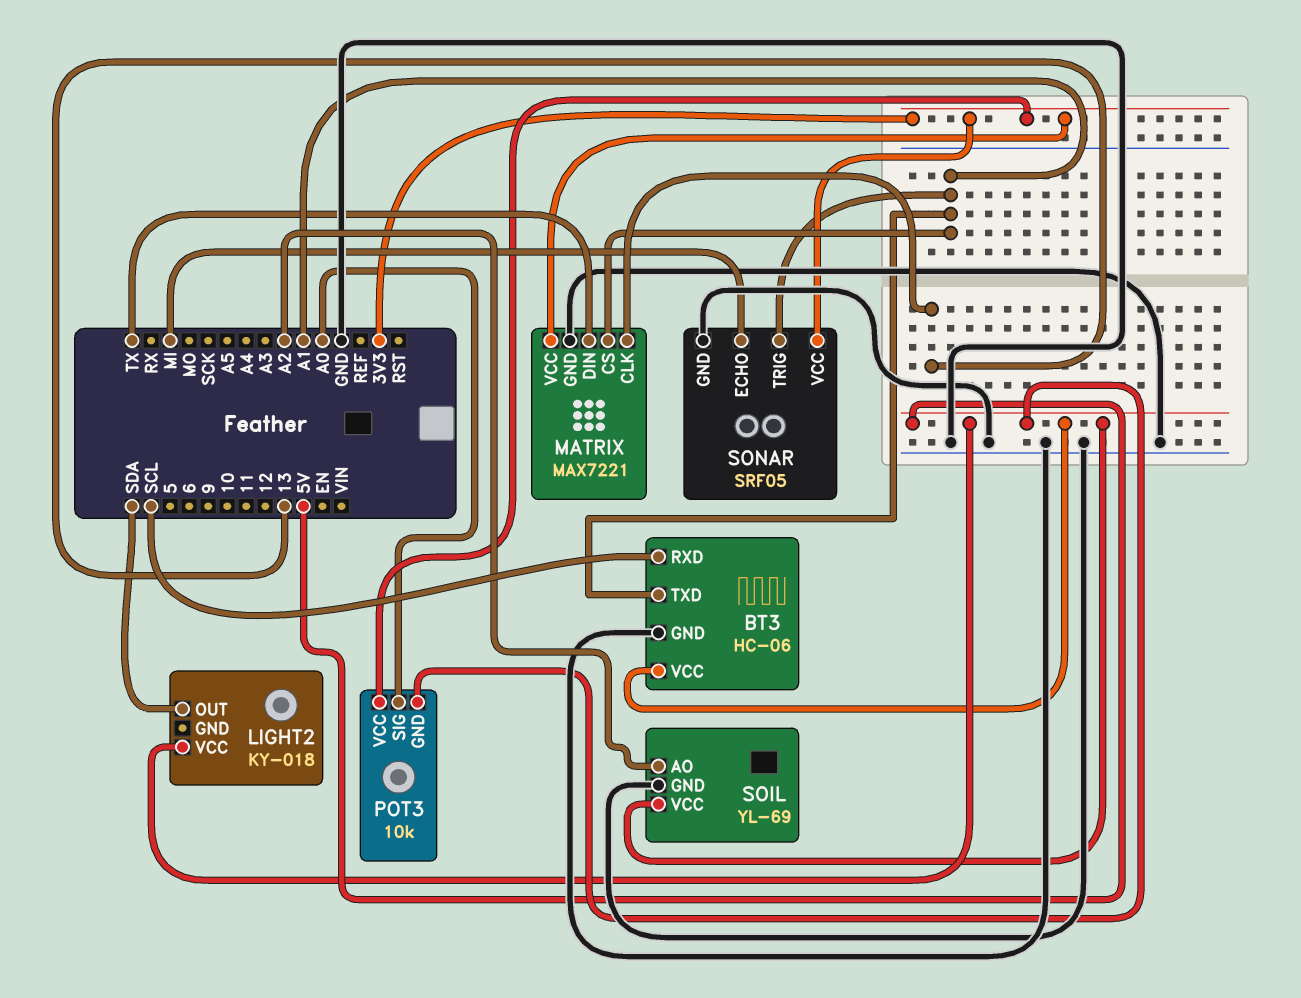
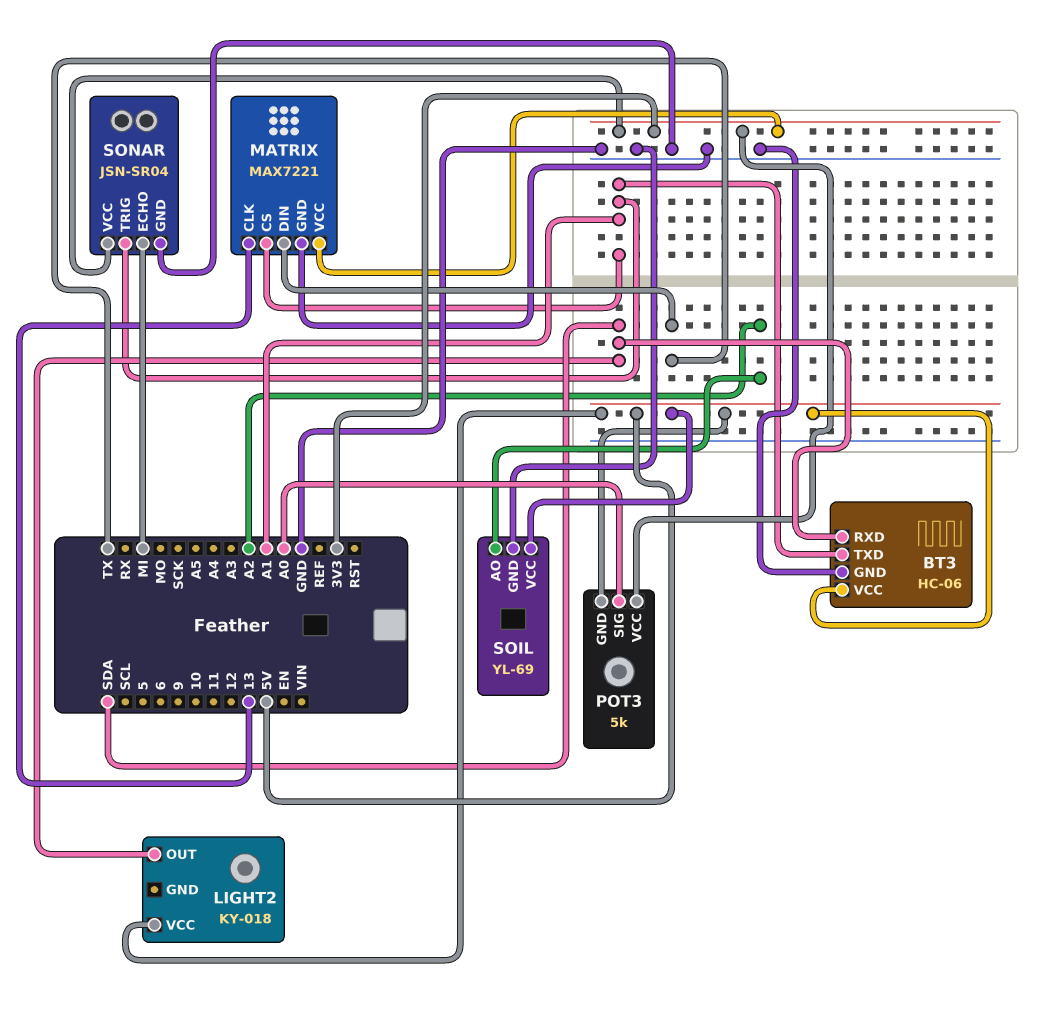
BT3 pin RXD: SCL -> SDA
POT3: 10k -> 5k
SONAR: SRF05 -> JSN-SR04

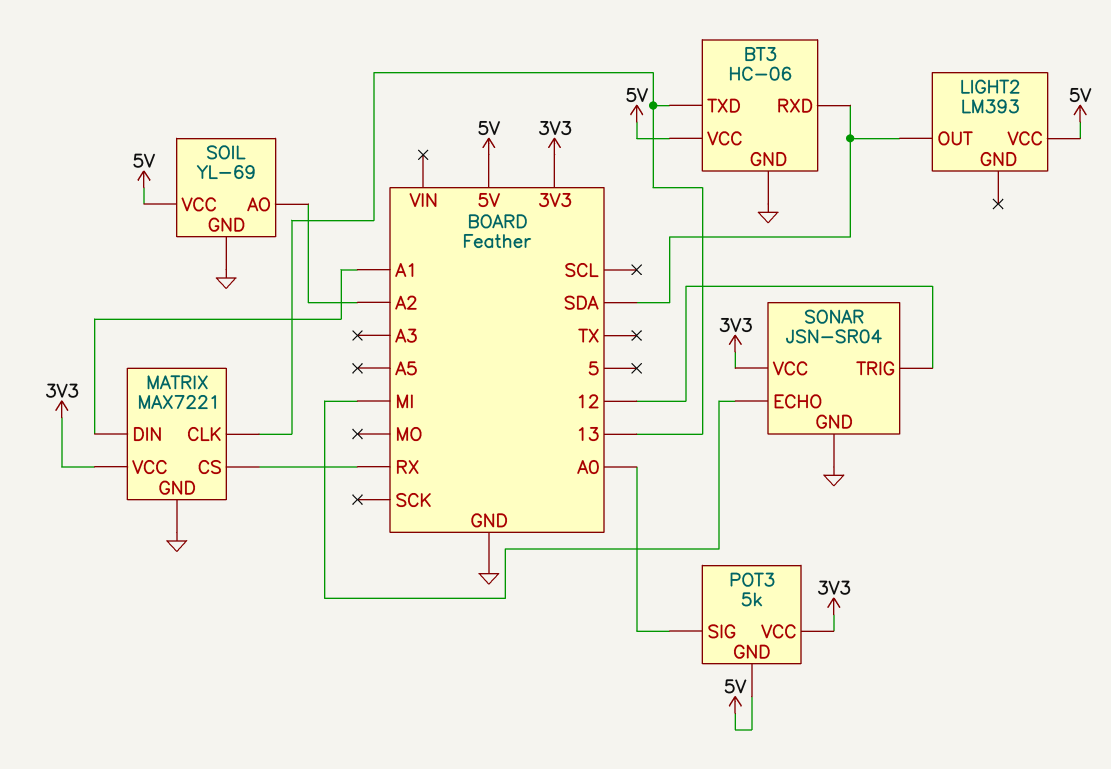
BT3 pin TXD: A1 -> 13
LIGHT2: KY-018 -> LM393
MATRIX pin CS: A1 -> RX
MATRIX pin DIN: TX -> A1
SONAR pin TRIG: A1 -> 12

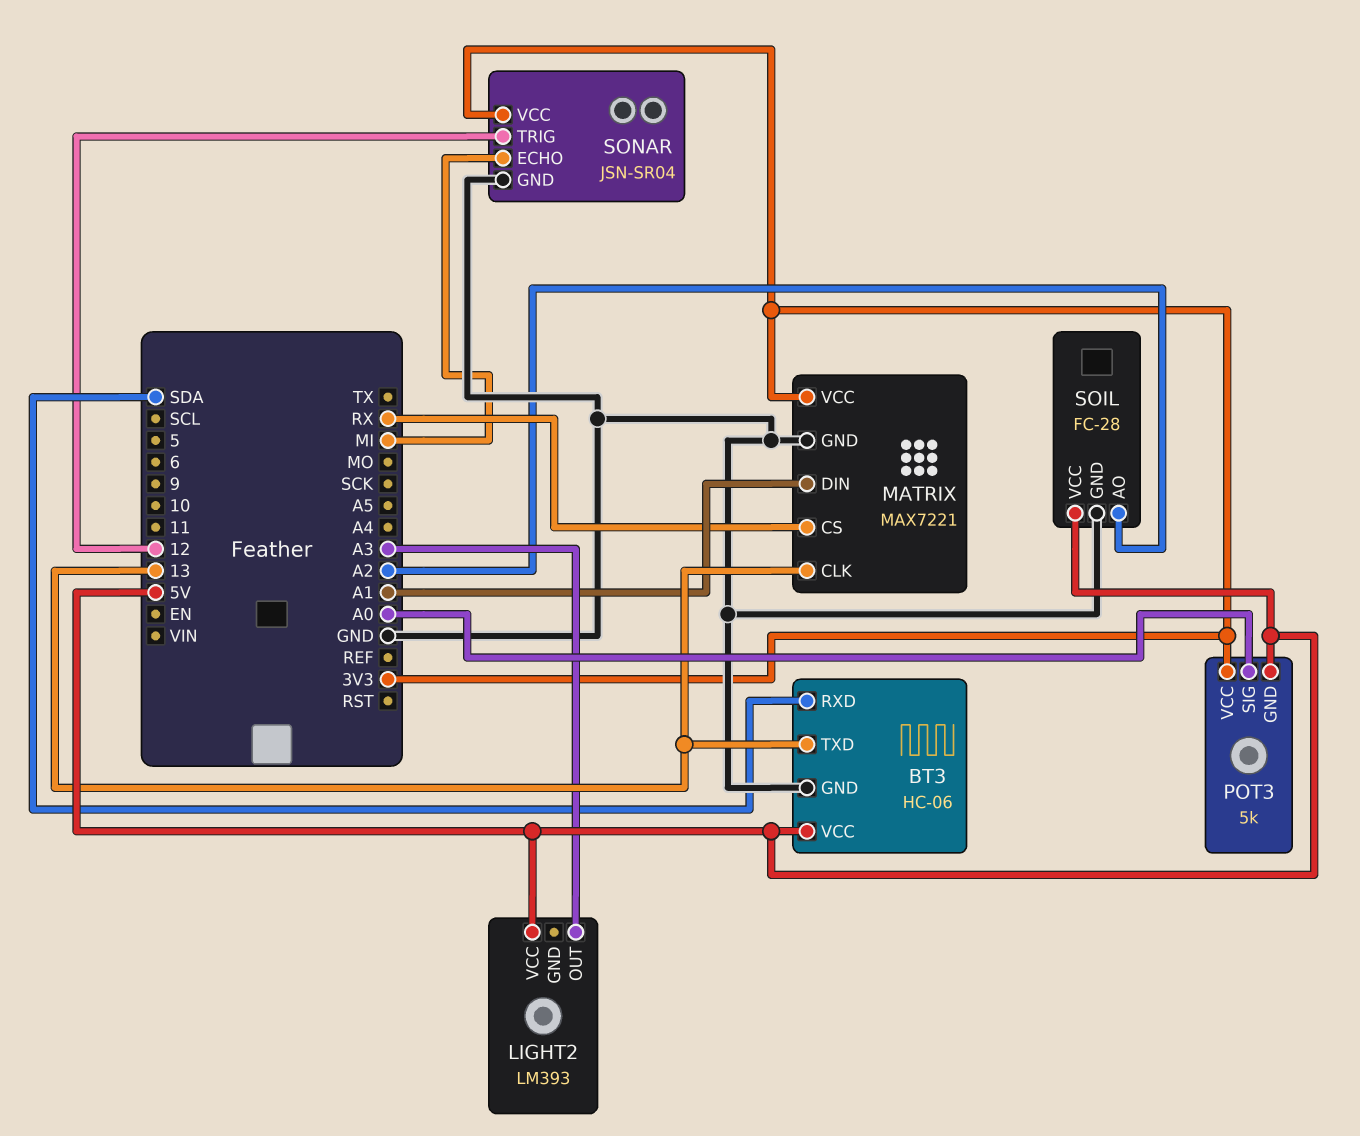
LIGHT2 pin OUT: SDA -> A3
SOIL: YL-69 -> FC-28

